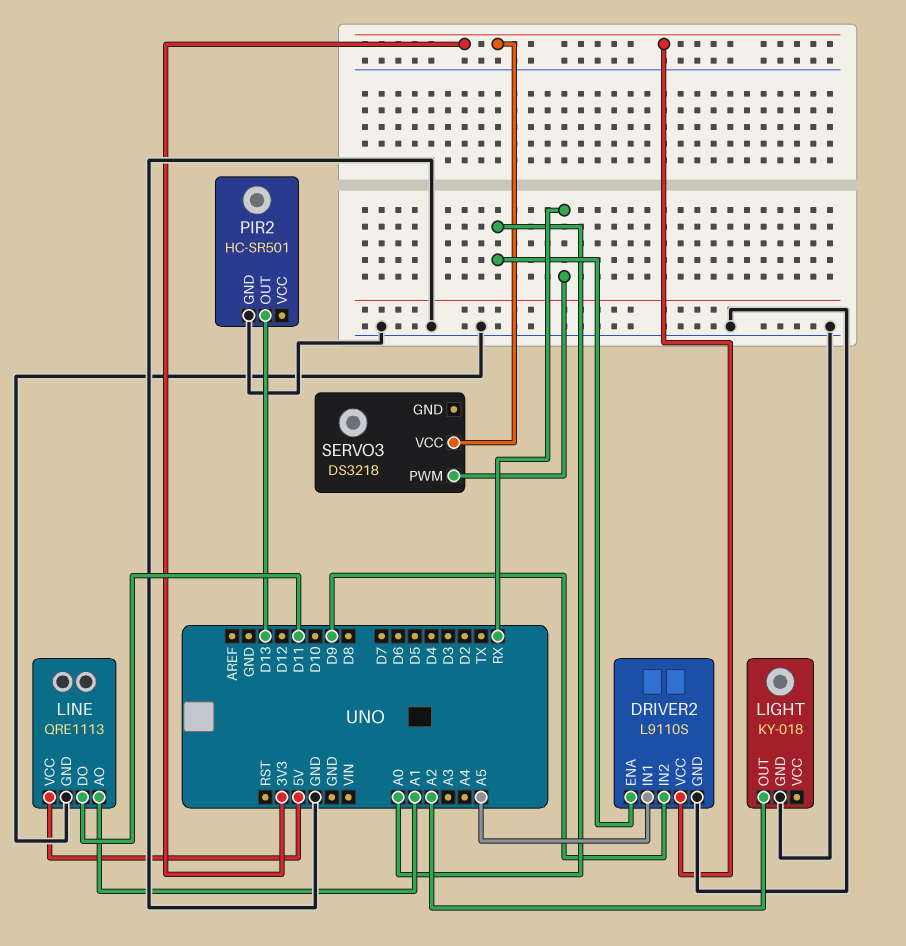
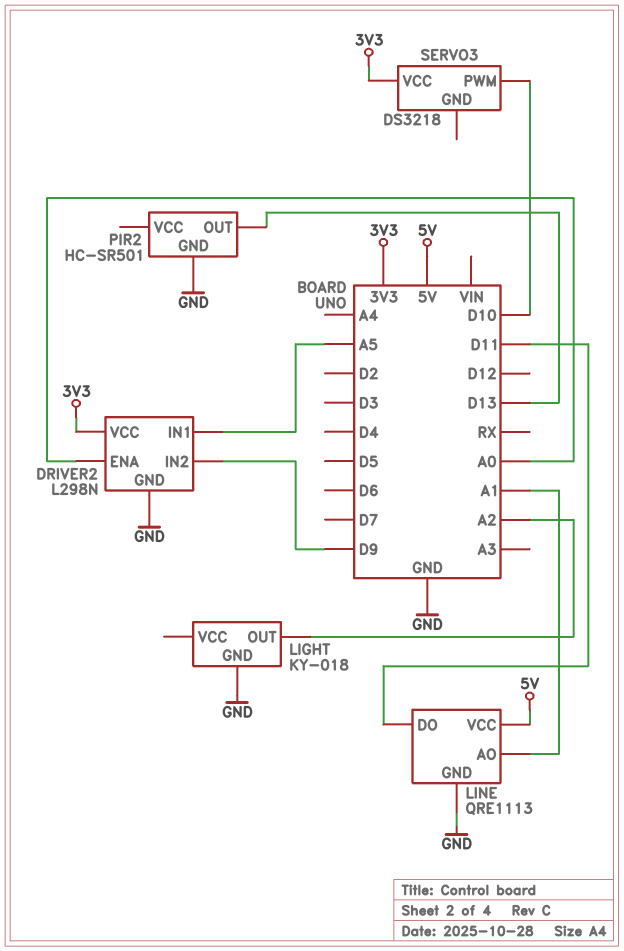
DRIVER2: L9110S -> L298N
SERVO3 pin PWM: RX -> D10

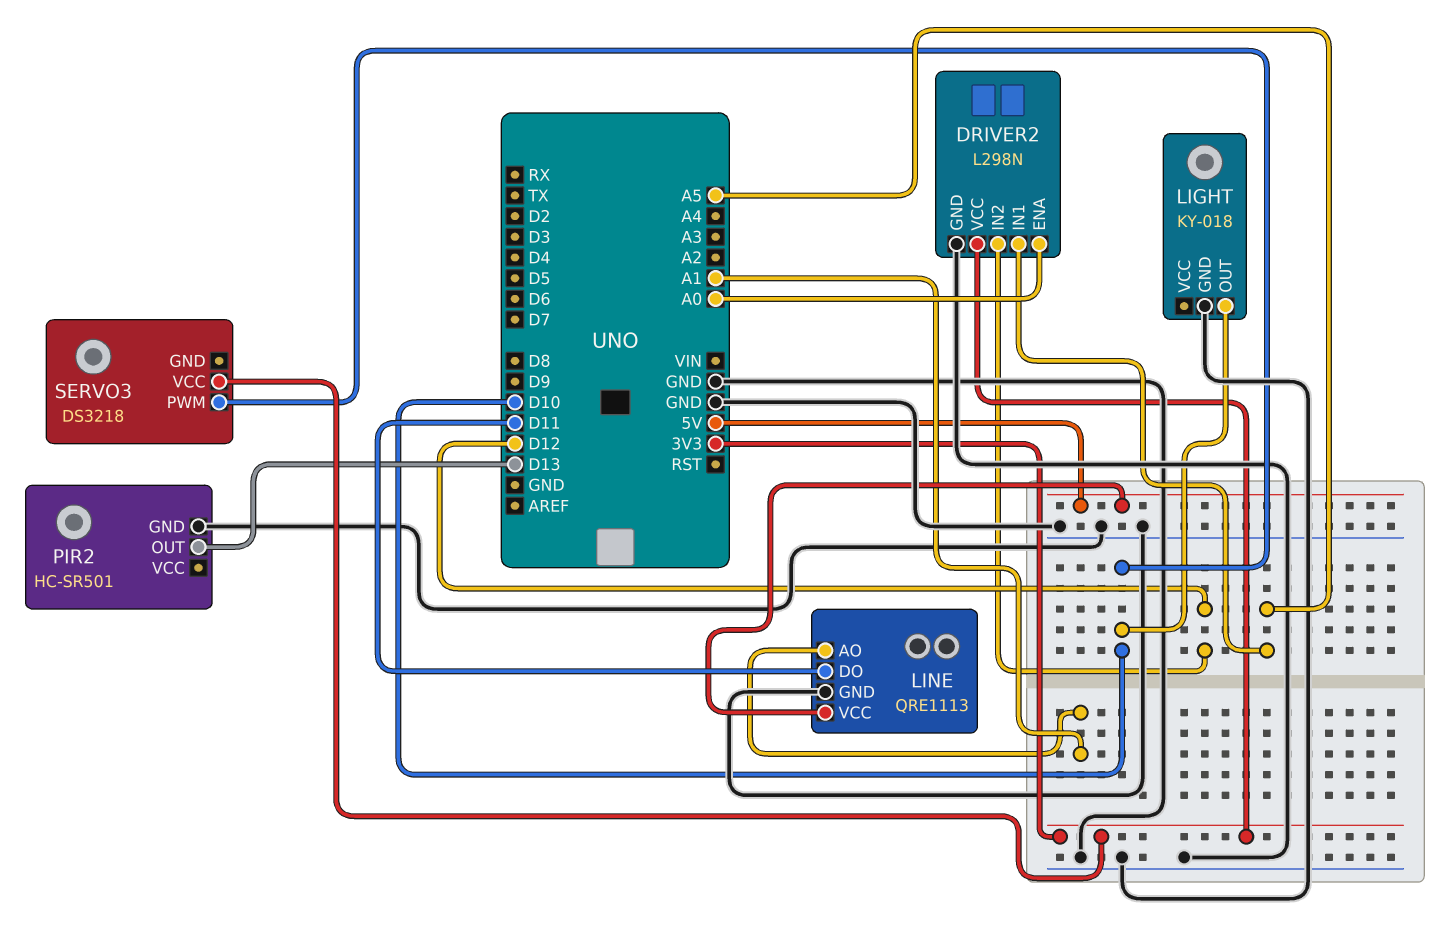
DRIVER2 pin IN2: D9 -> D12
LIGHT pin OUT: A2 -> D10

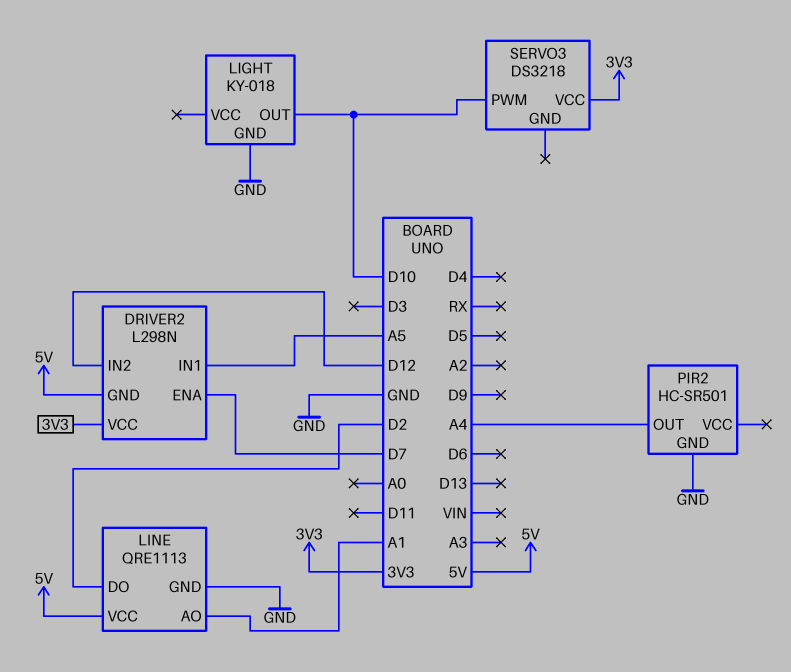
DRIVER2 pin ENA: A0 -> D7
DRIVER2 pin GND: GND -> 5V
LINE pin DO: D11 -> D2
PIR2 pin OUT: D13 -> A4

